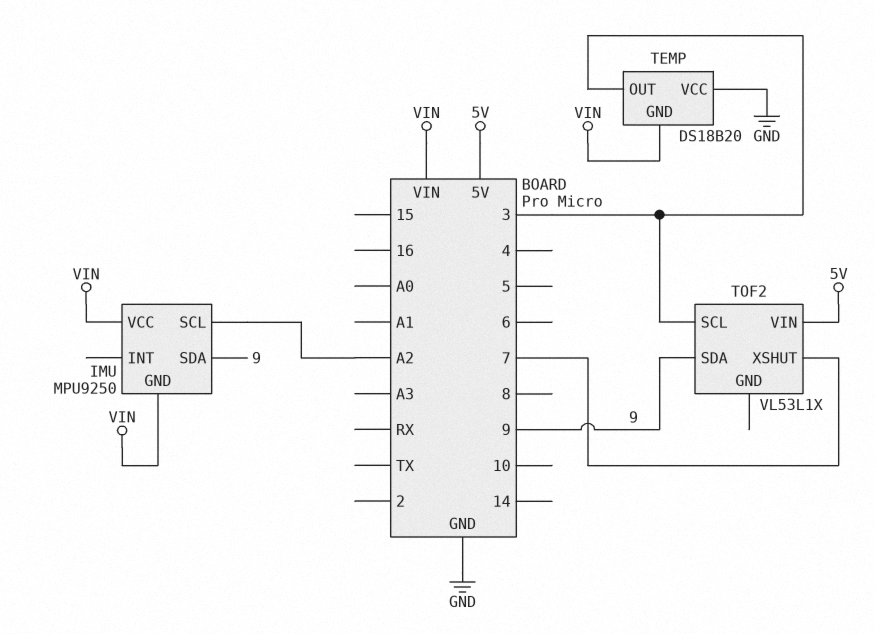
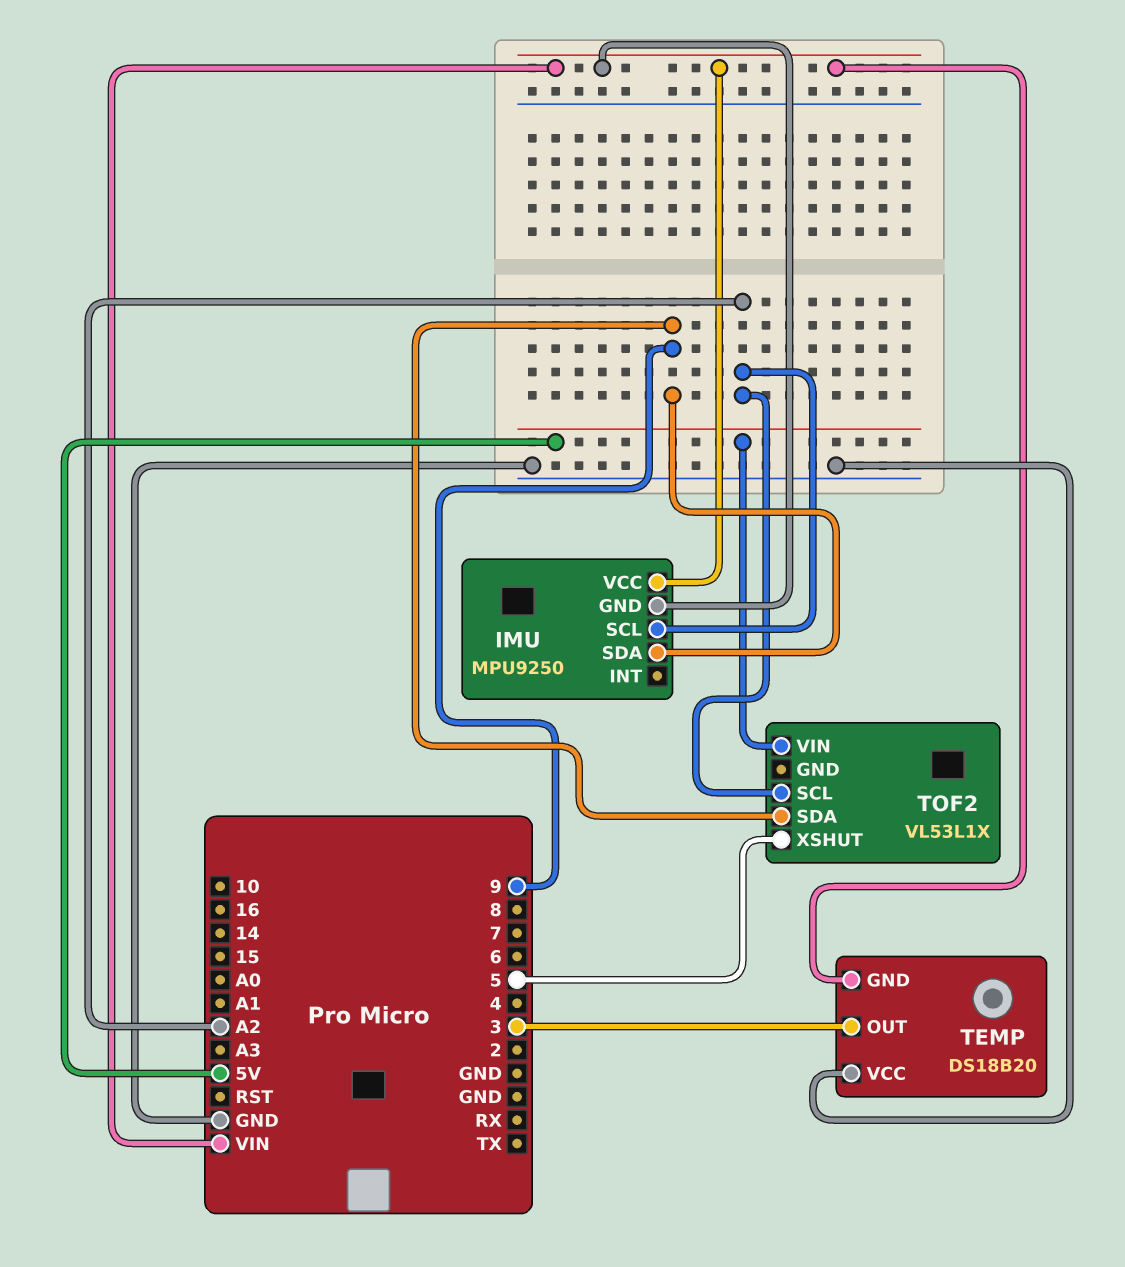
TOF2 pin SCL: 3 -> A2
TOF2 pin XSHUT: 7 -> 5

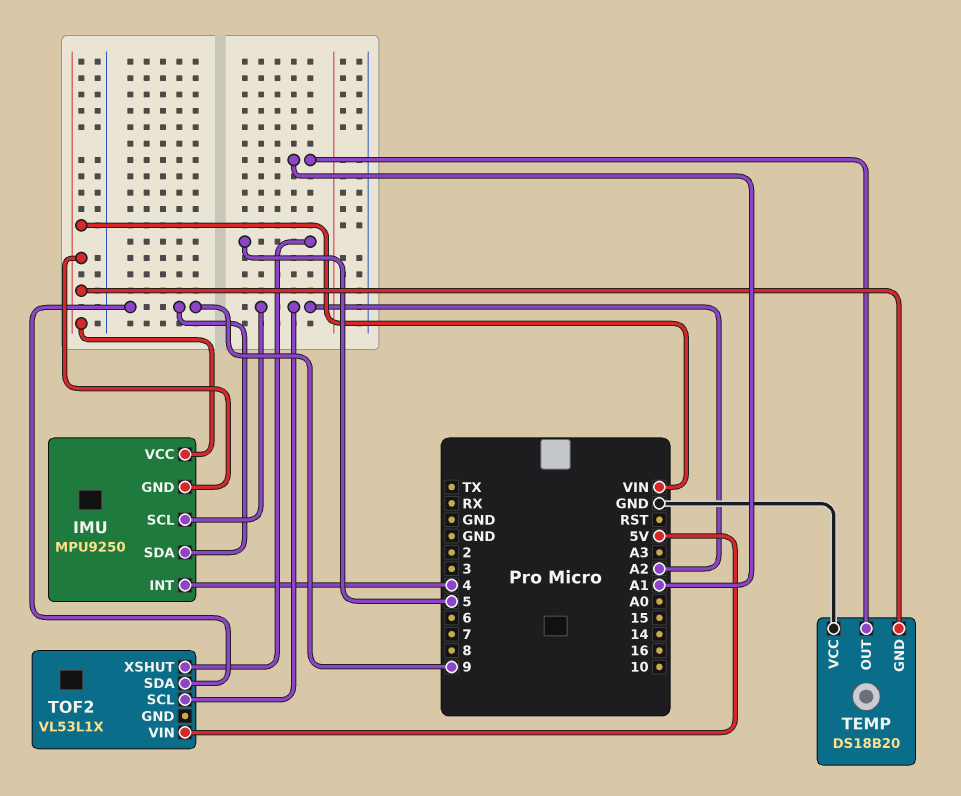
IMU pin INT: none -> 4
TEMP pin OUT: 3 -> A1

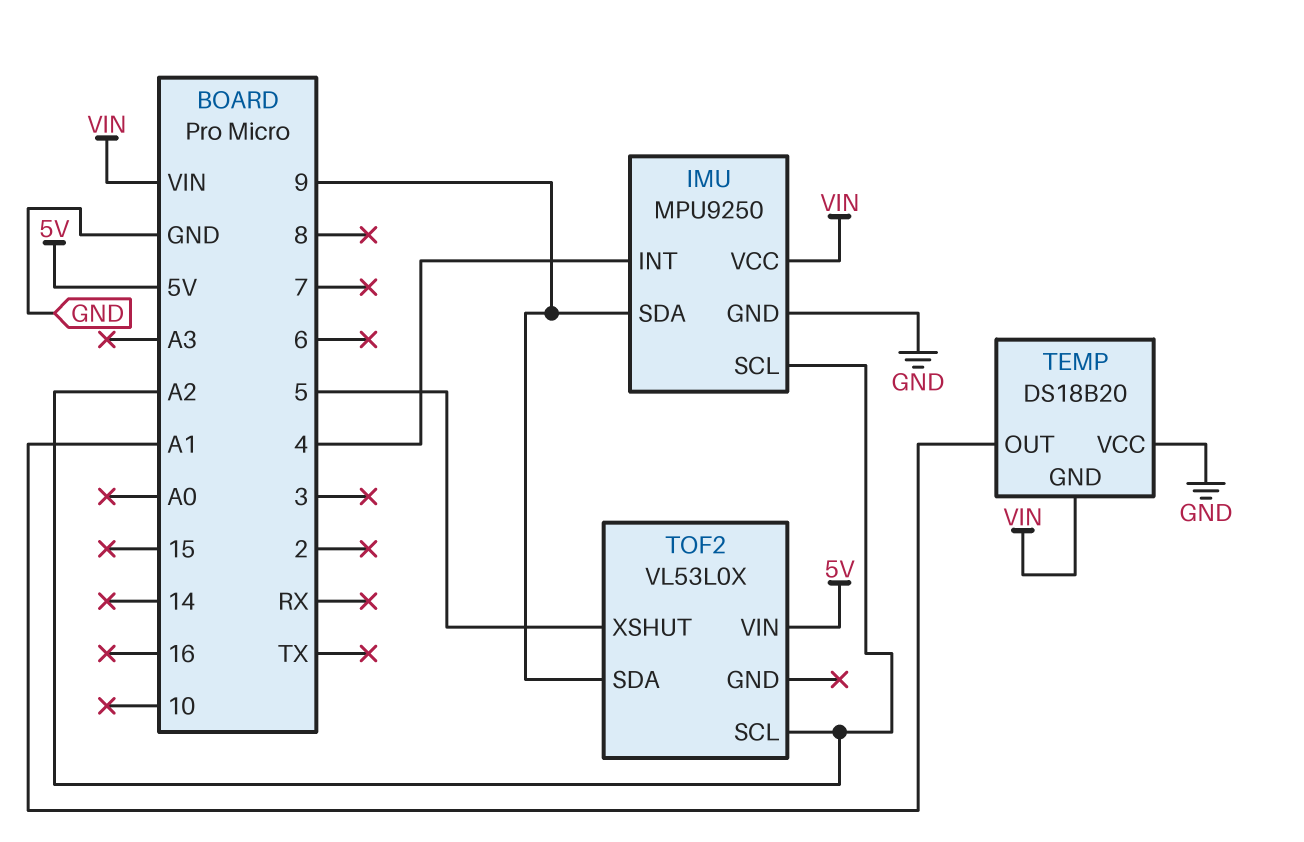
IMU pin GND: VIN -> GND
TOF2: VL53L1X -> VL53L0X

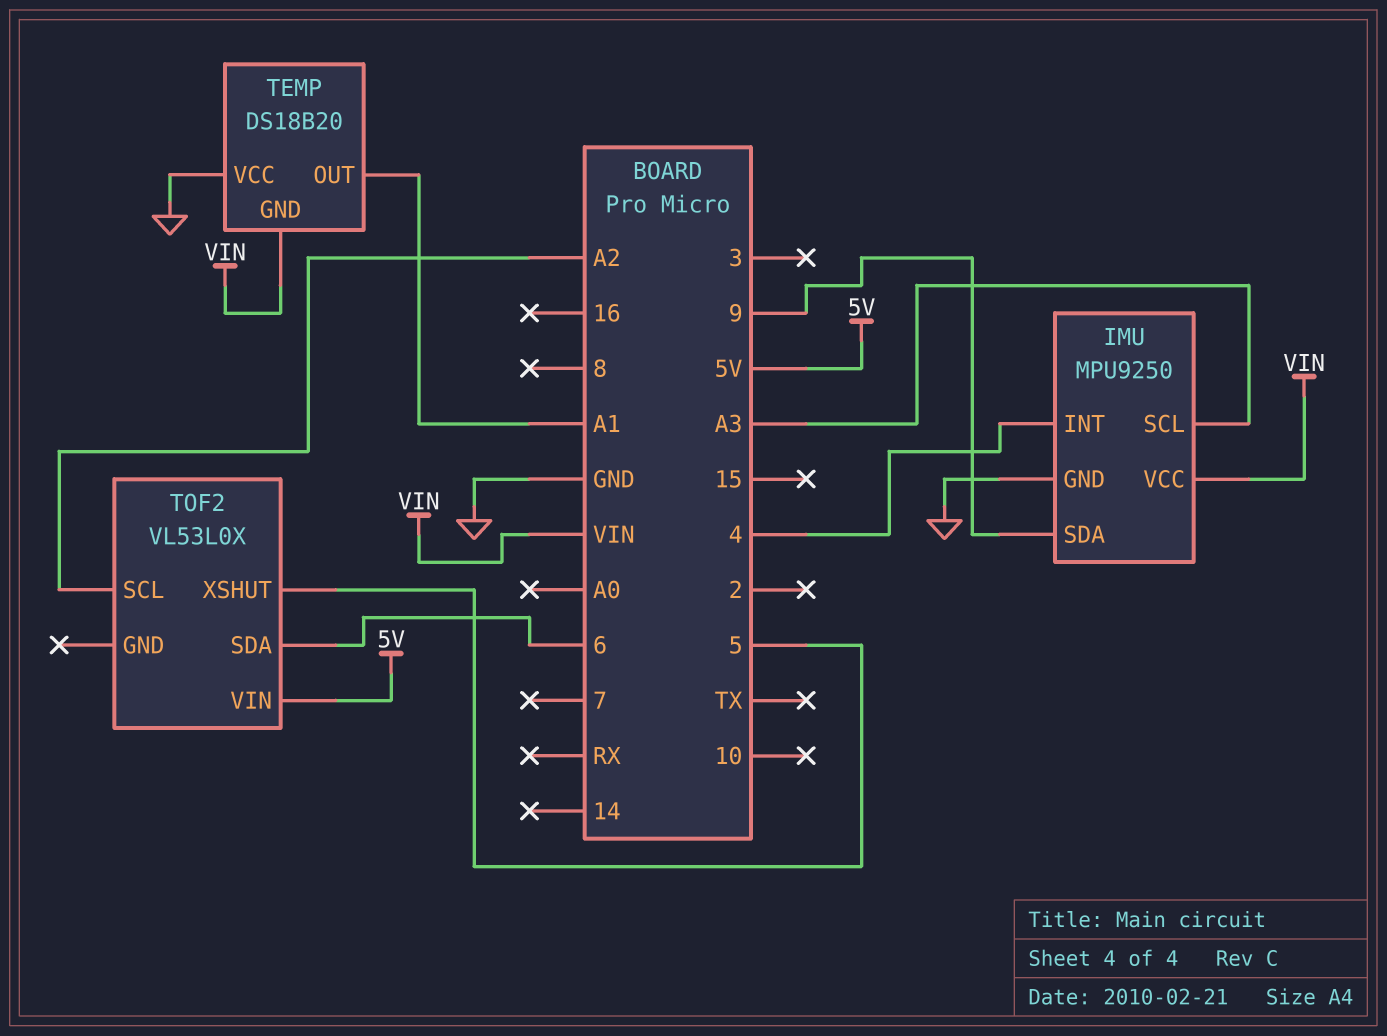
IMU pin SCL: A2 -> A3
TOF2 pin SDA: 9 -> 6

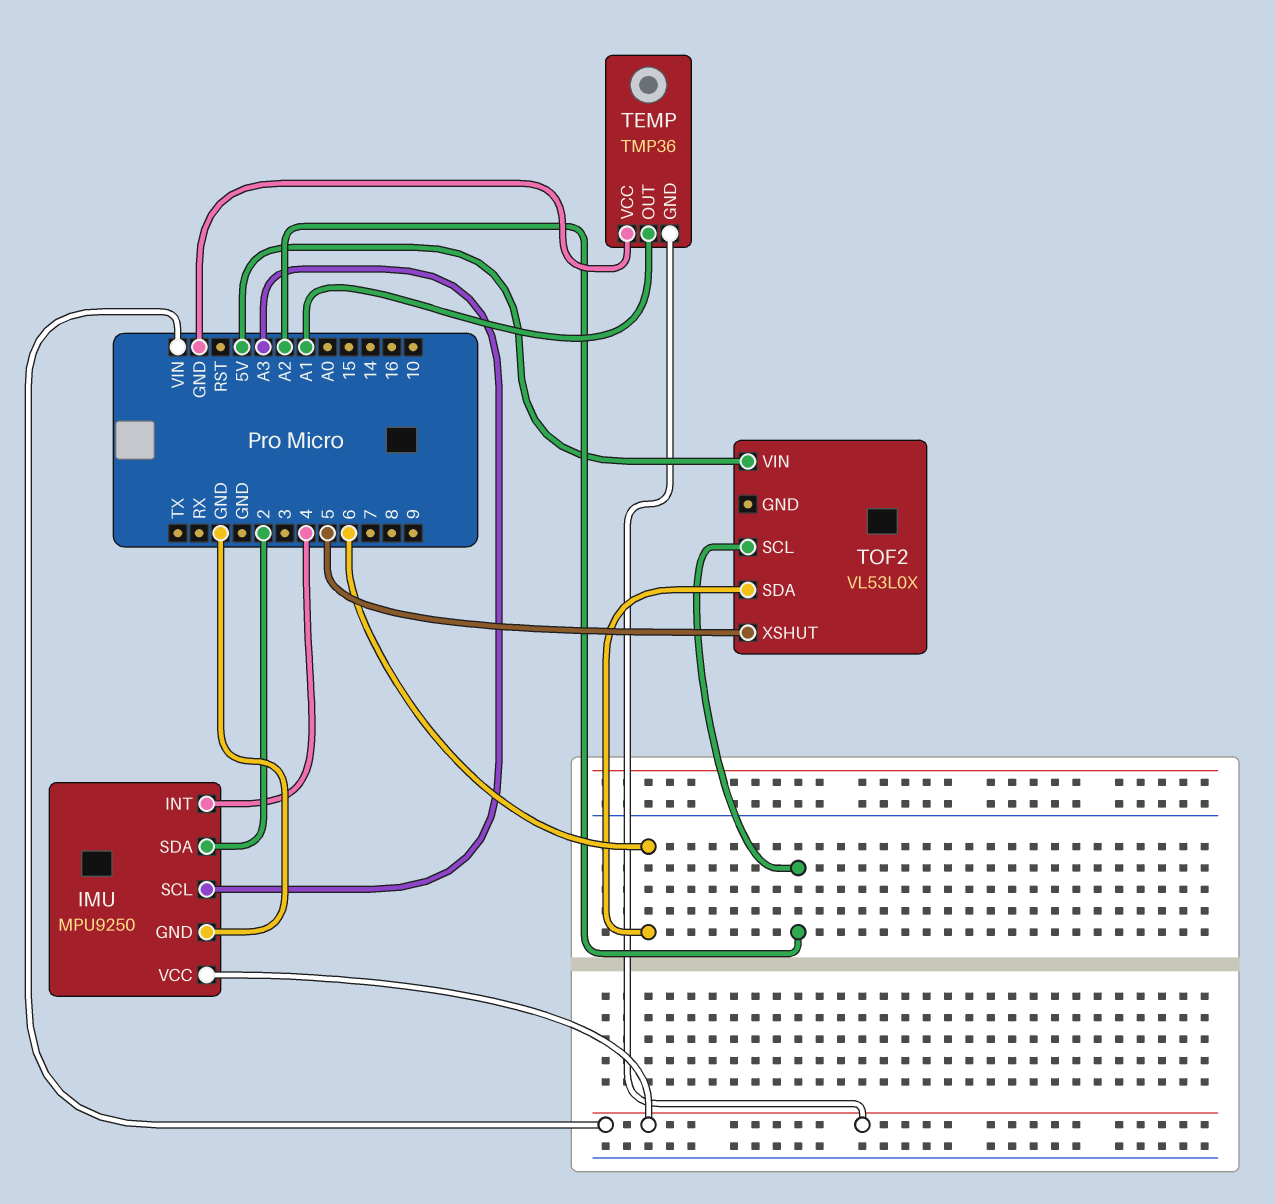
IMU pin SDA: 9 -> 2
TEMP: DS18B20 -> TMP36

